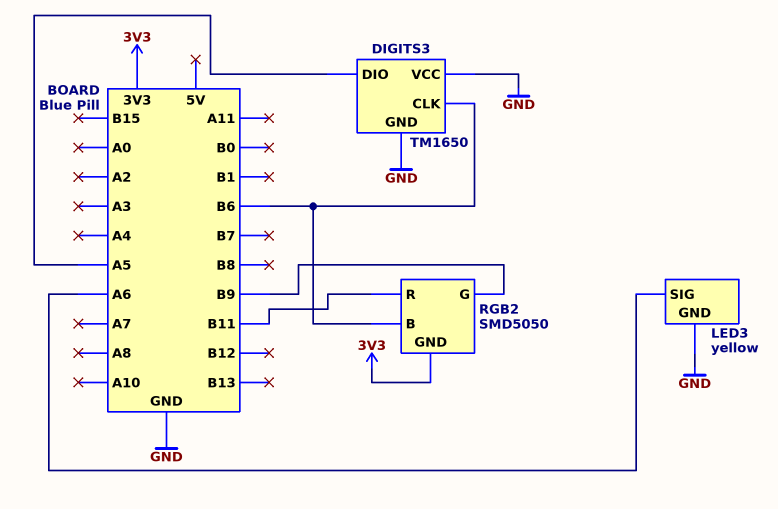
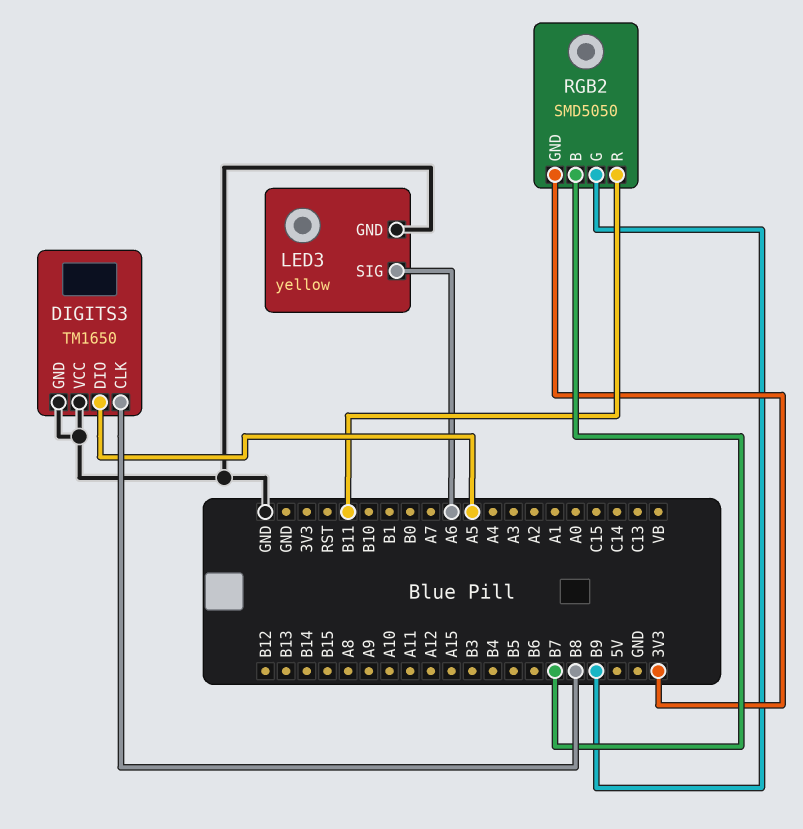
DIGITS3 pin CLK: B6 -> B8
RGB2 pin B: B6 -> B7

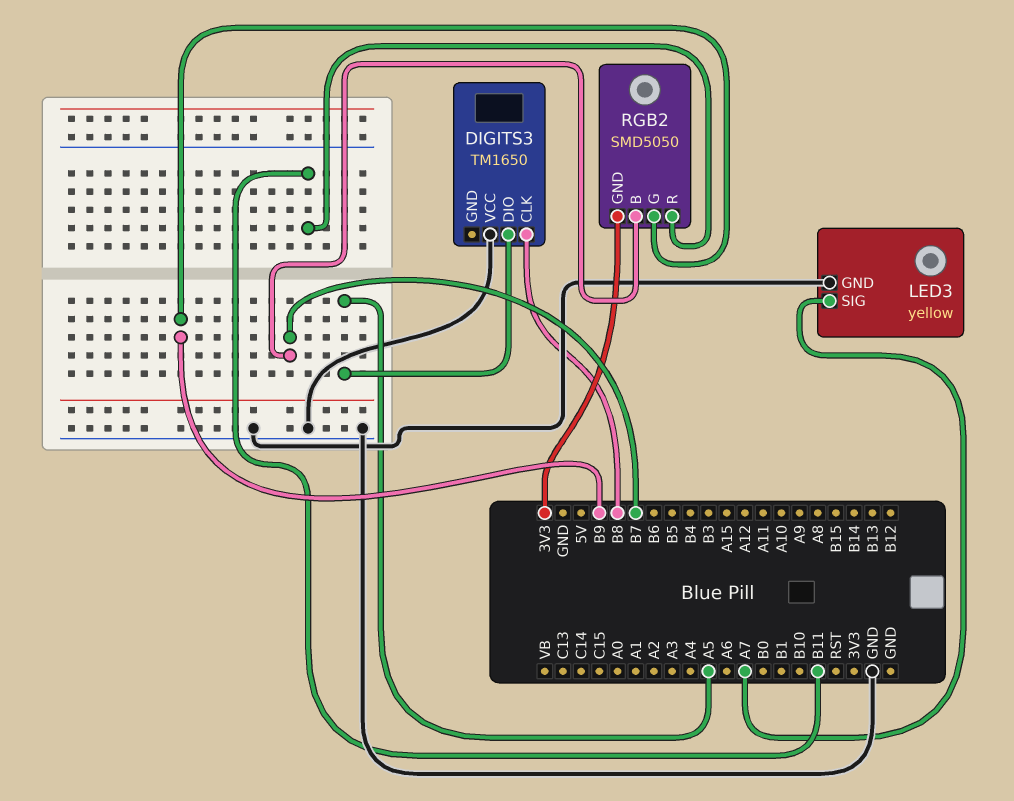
DIGITS3 pin GND: GND -> none
LED3 pin SIG: A6 -> A7

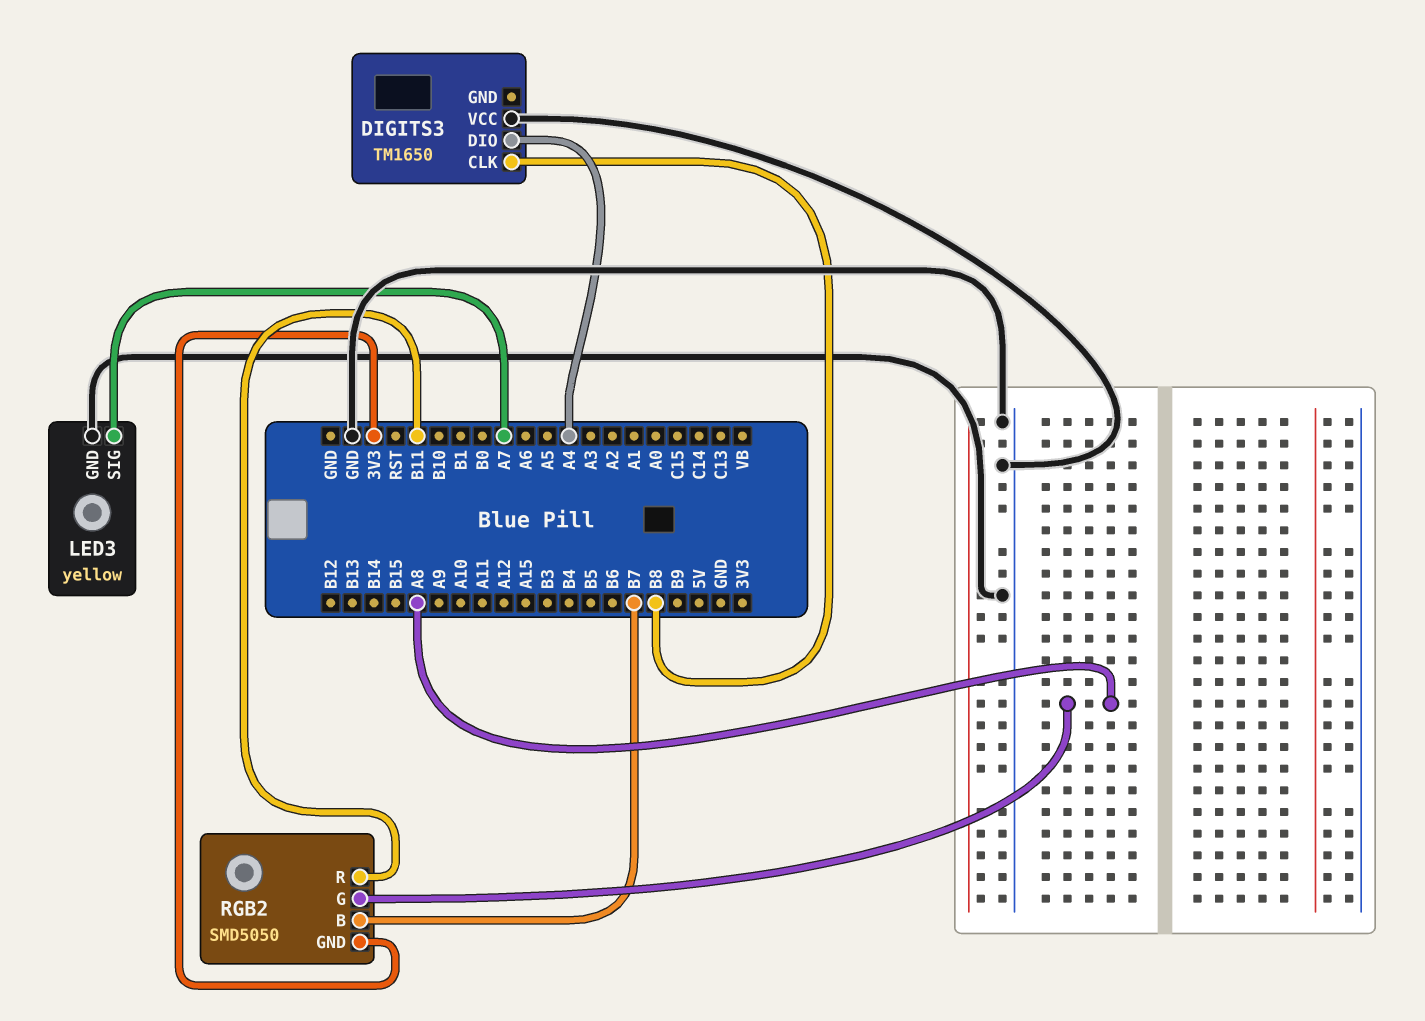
DIGITS3 pin DIO: A5 -> A4
RGB2 pin G: B9 -> A8

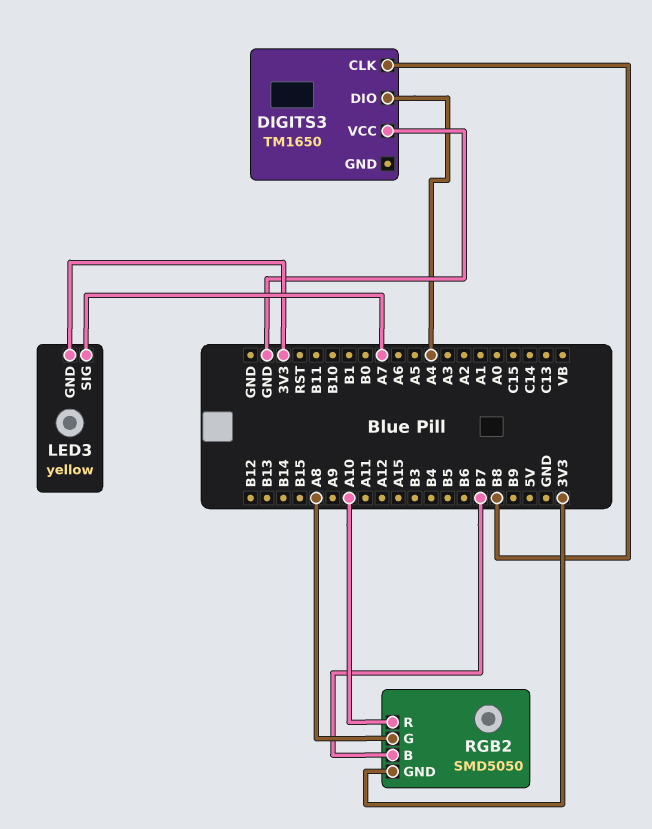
LED3 pin GND: GND -> 3V3
RGB2 pin R: B11 -> A10

